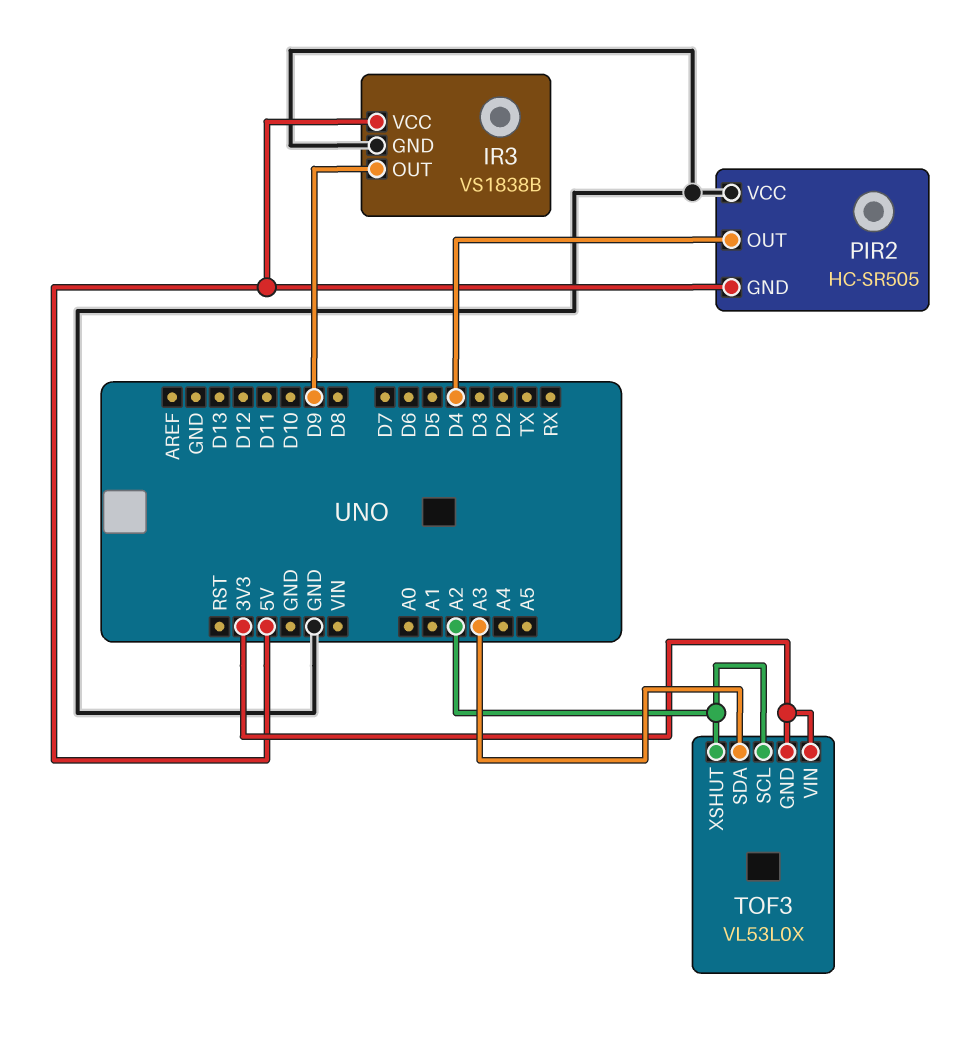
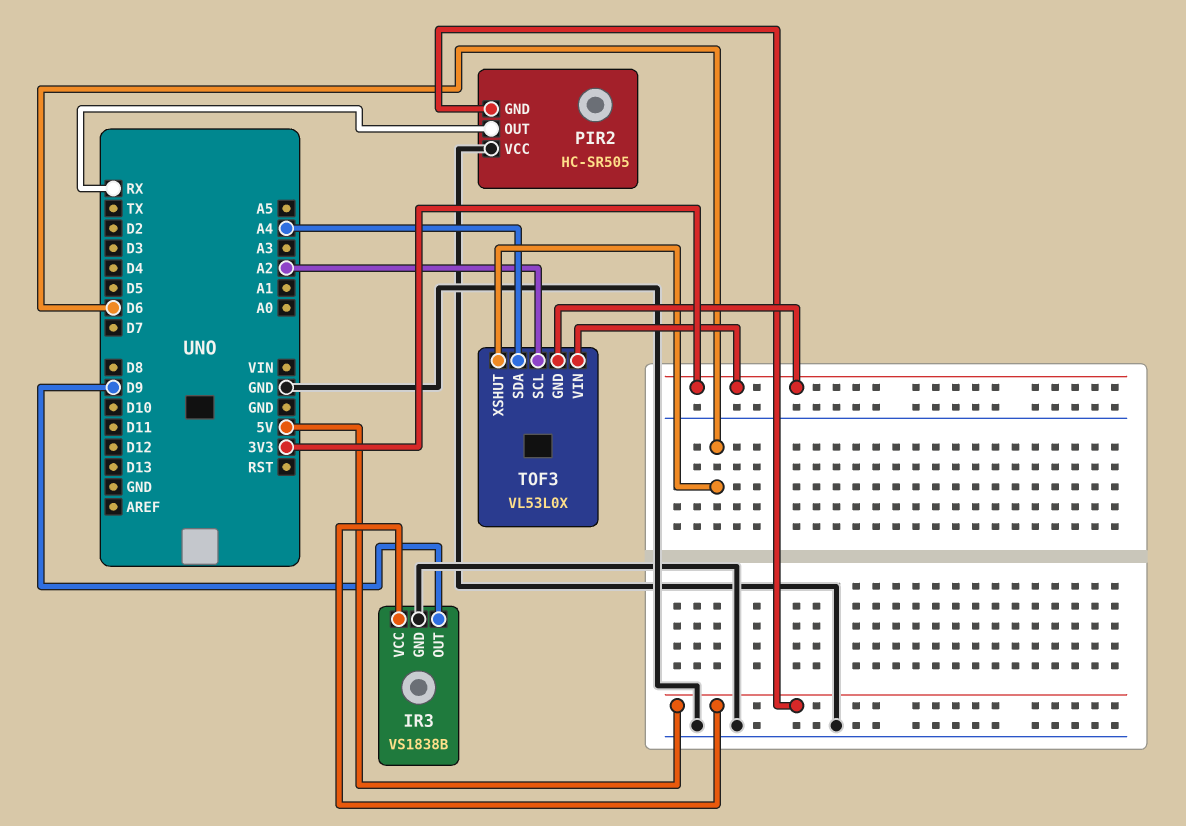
PIR2 pin OUT: D4 -> RX
TOF3 pin SDA: A3 -> A4
TOF3 pin XSHUT: A2 -> D6

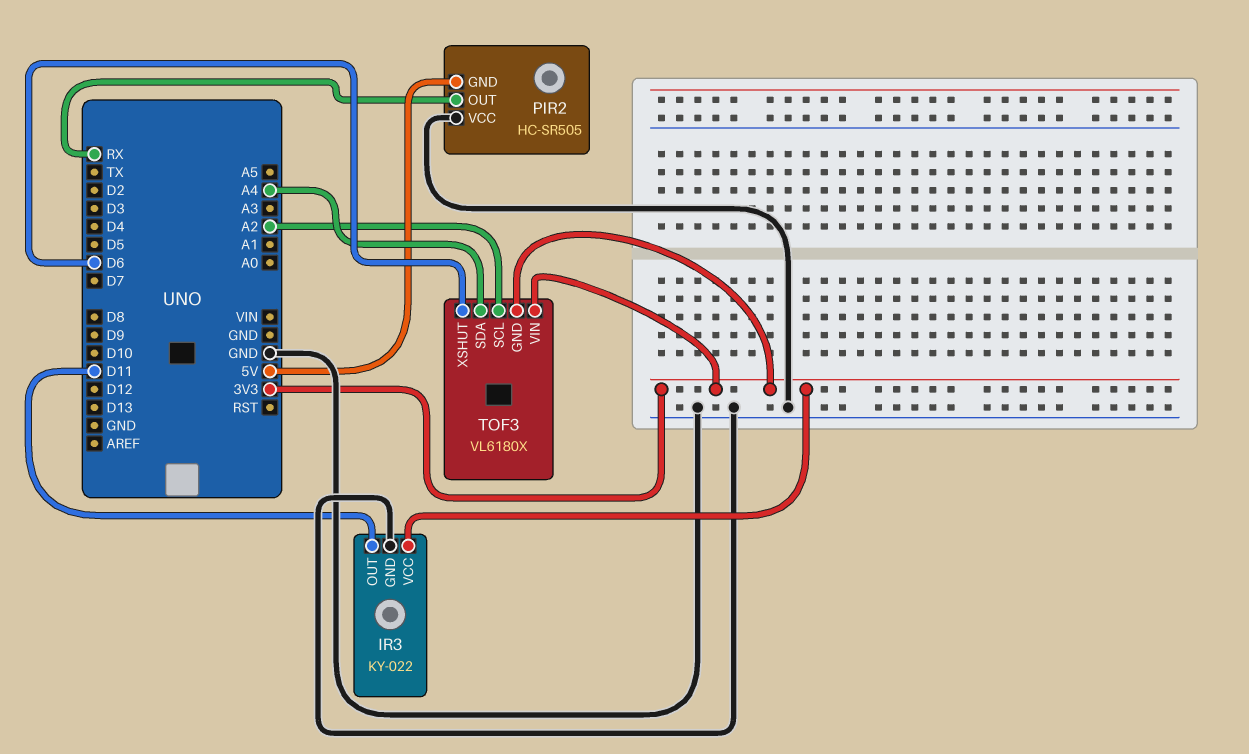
IR3: VS1838B -> KY-022
IR3 pin OUT: D9 -> D11
IR3 pin VCC: 5V -> 3V3
TOF3: VL53L0X -> VL6180X

